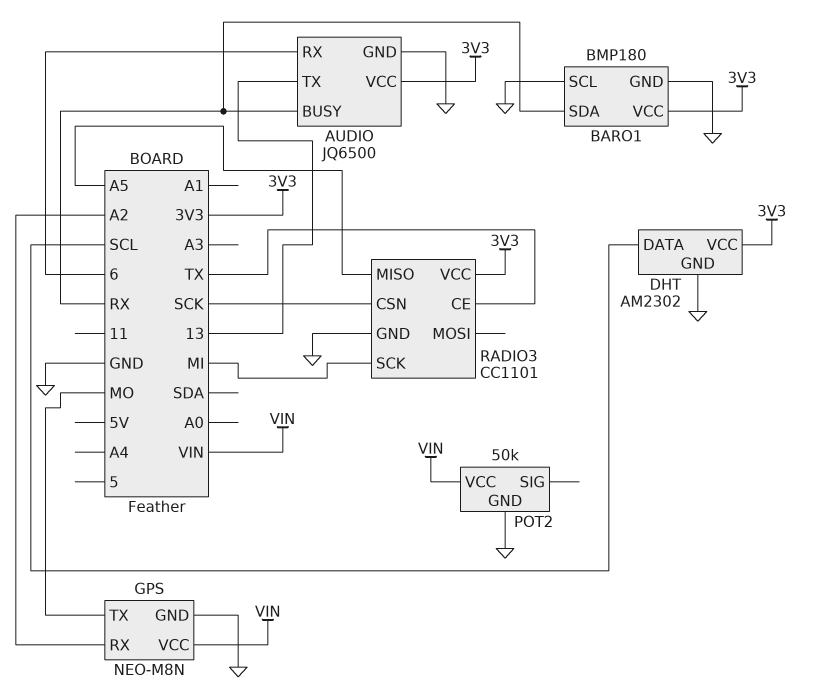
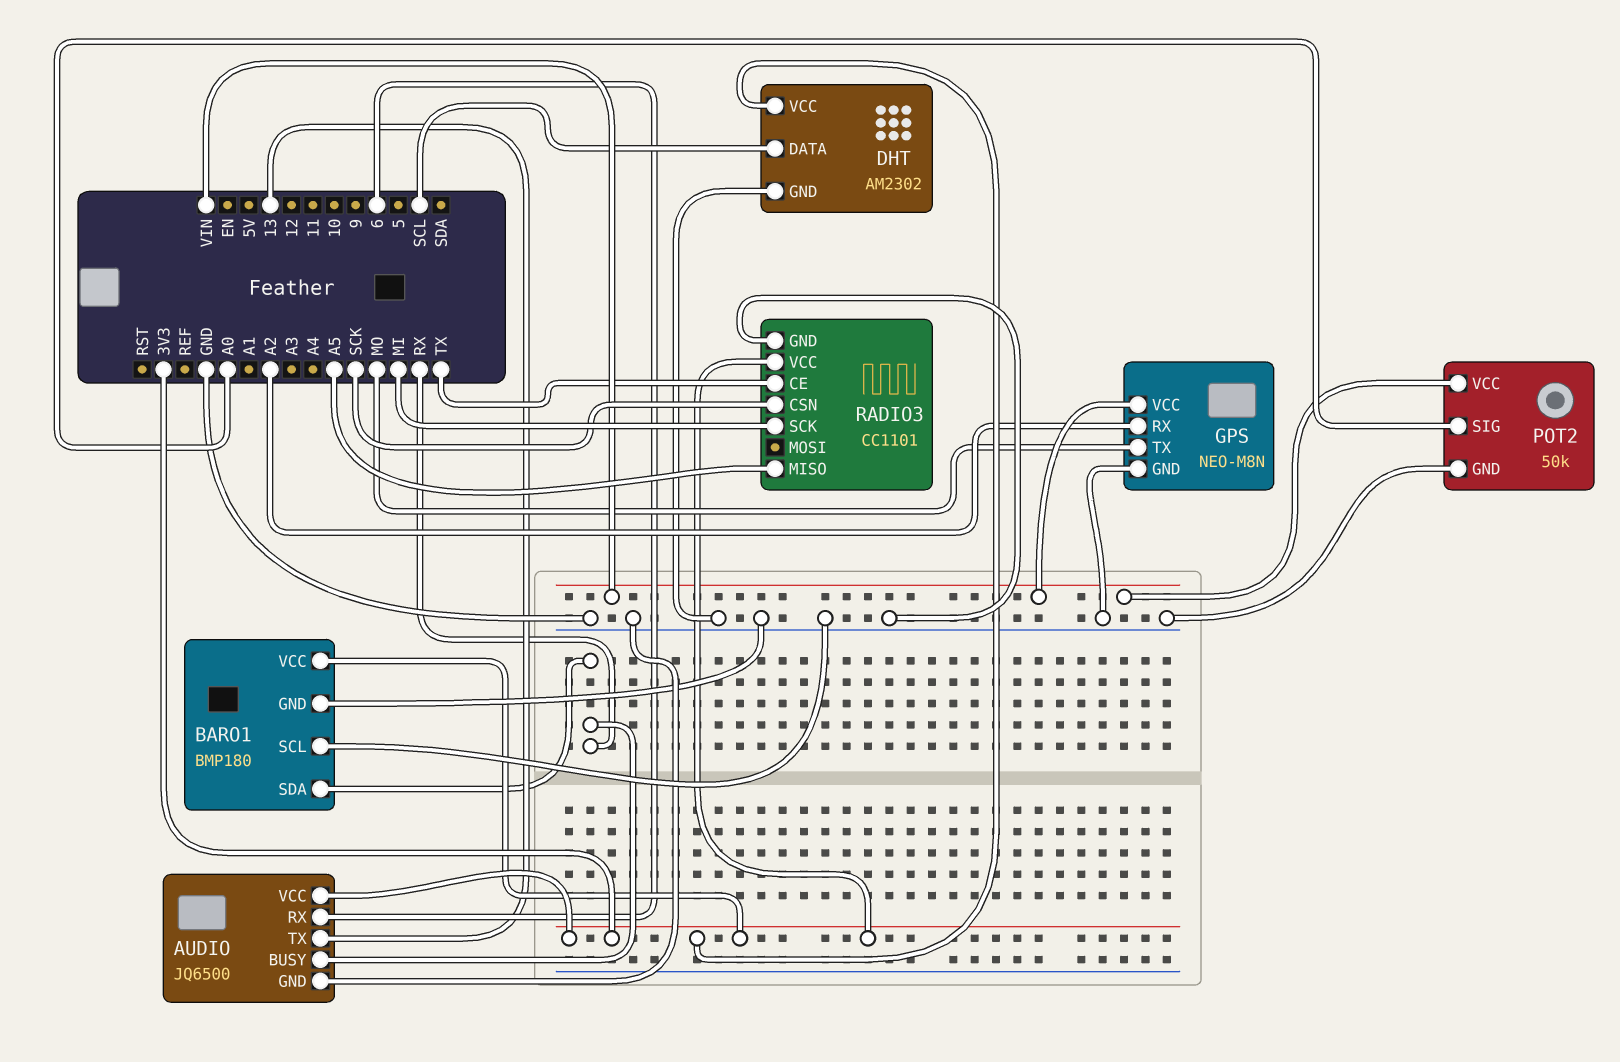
POT2 pin SIG: none -> A0

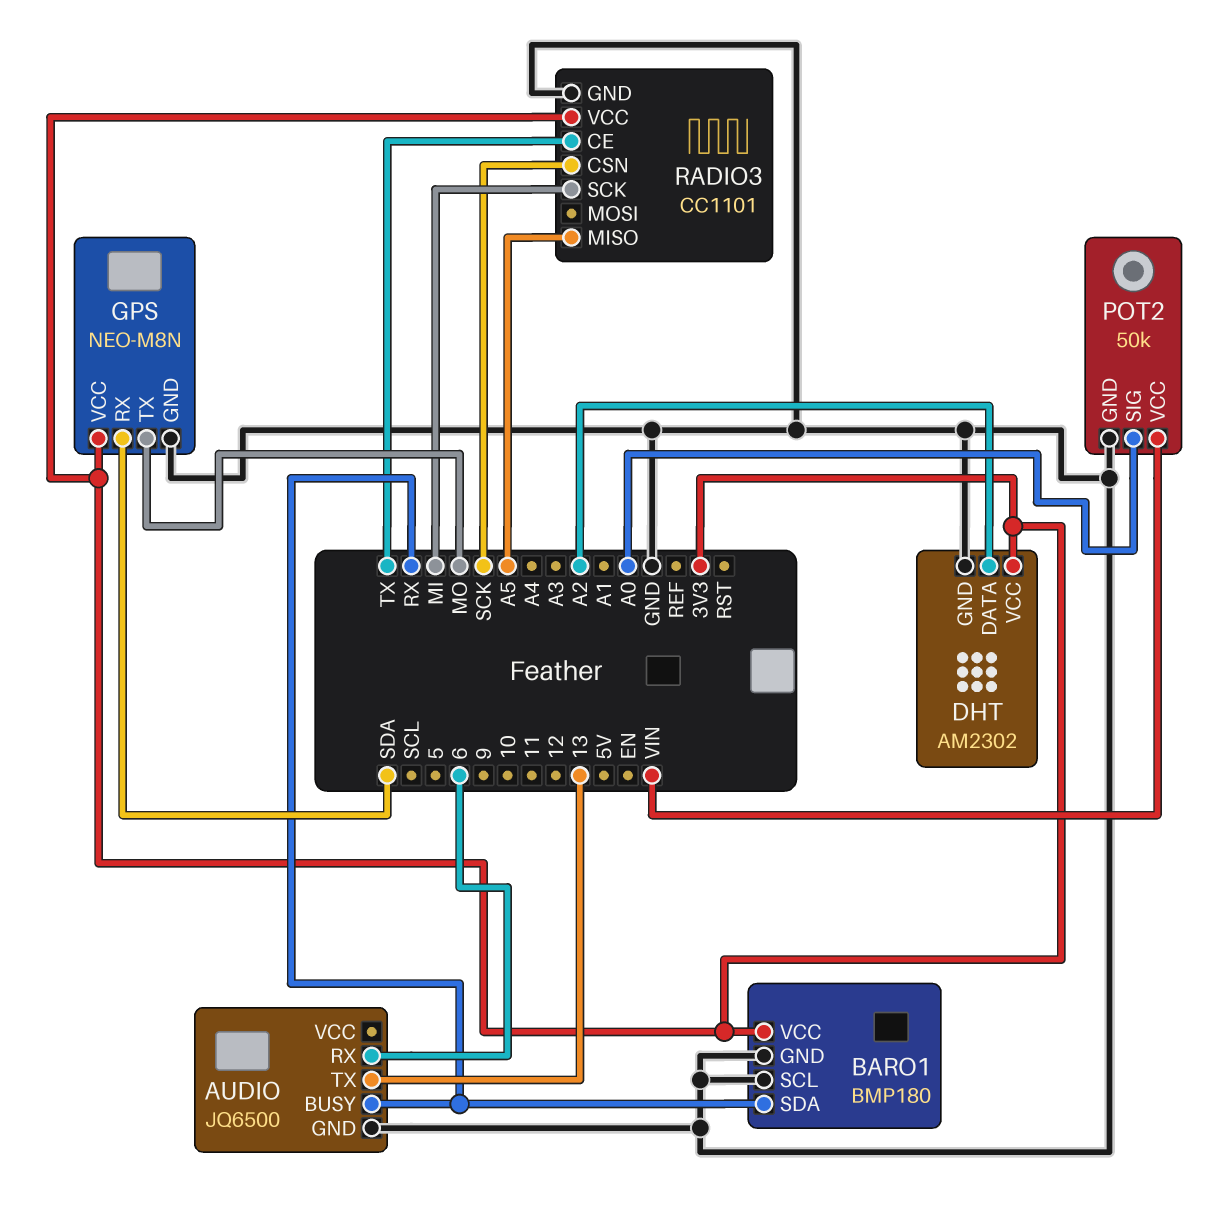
AUDIO pin VCC: 3V3 -> none
DHT pin DATA: SCL -> A2
GPS pin RX: A2 -> SDA
GPS pin VCC: VIN -> 3V3

